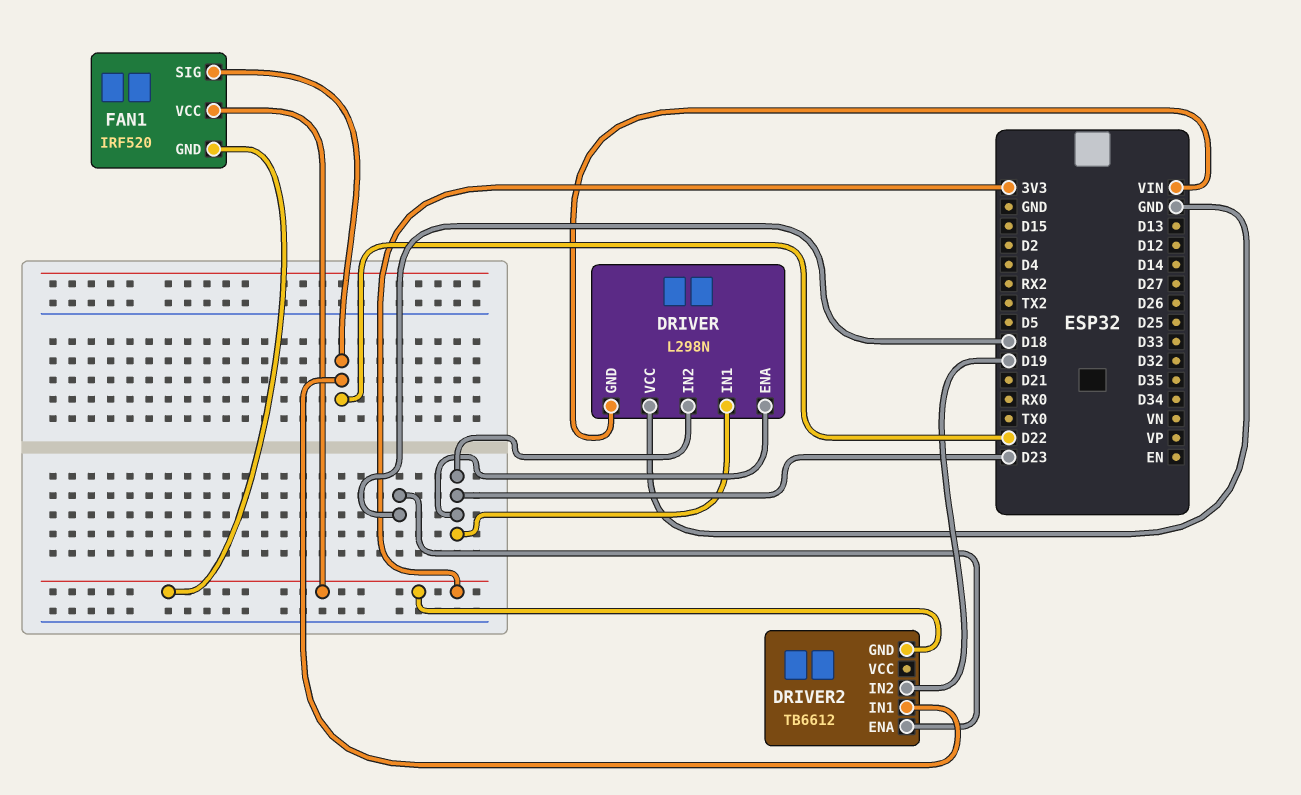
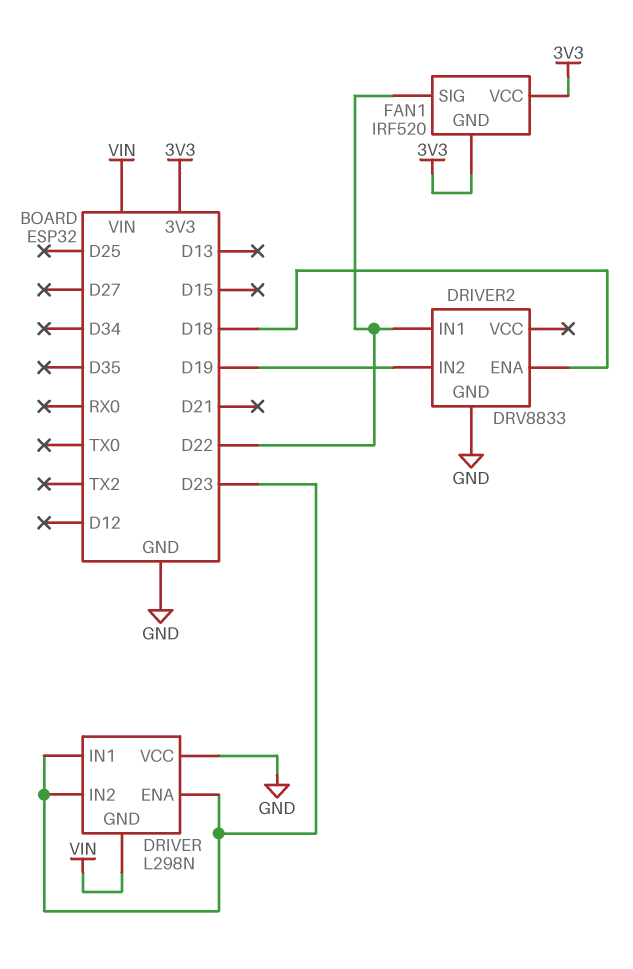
DRIVER2: TB6612 -> DRV8833
DRIVER2 pin GND: 3V3 -> GND

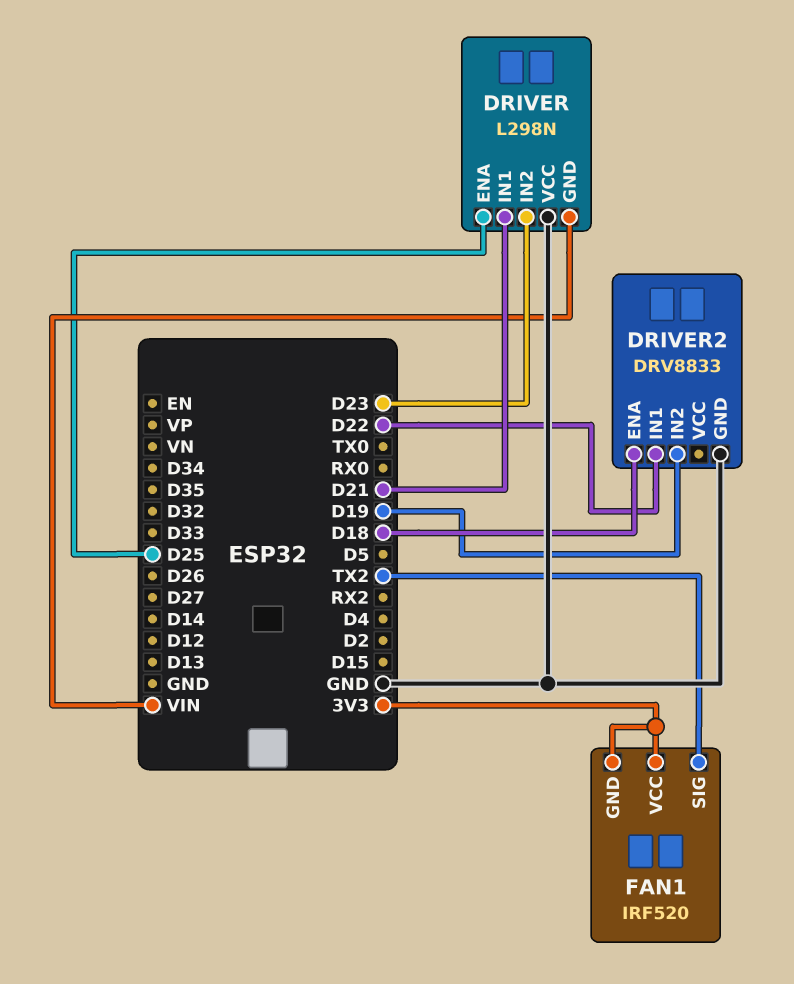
DRIVER pin ENA: D23 -> D25
DRIVER pin IN1: D23 -> D21
FAN1 pin SIG: D22 -> TX2

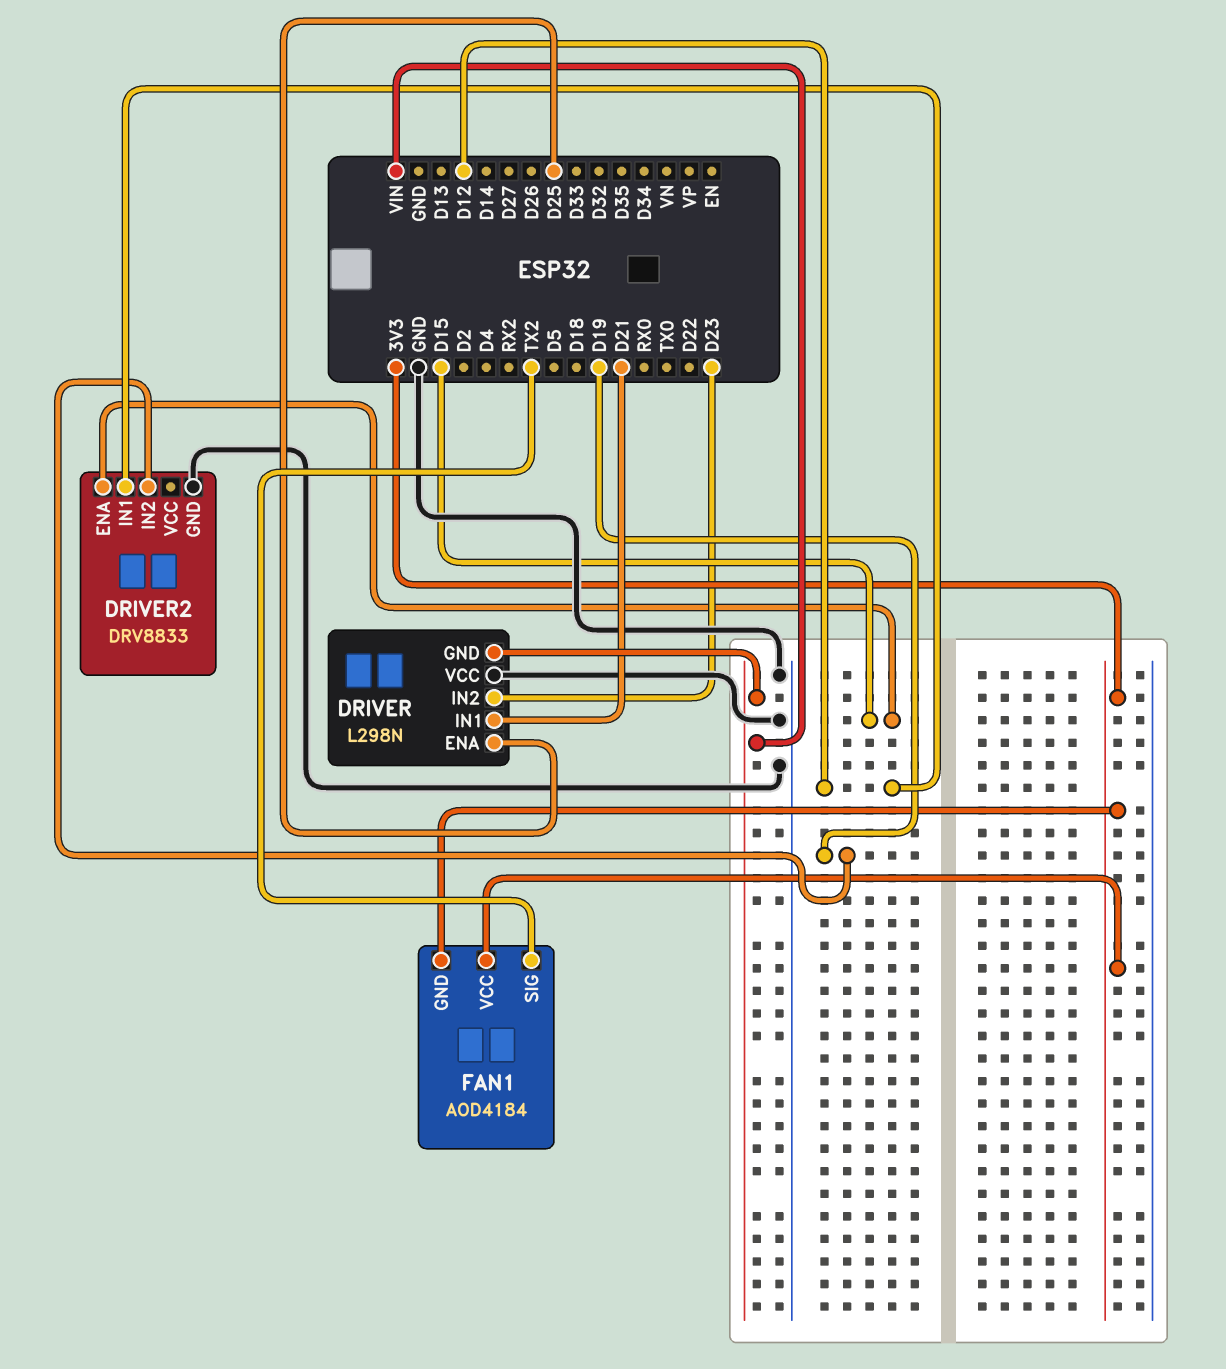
DRIVER2 pin ENA: D18 -> D15
DRIVER2 pin IN1: D22 -> D12
FAN1: IRF520 -> AOD4184

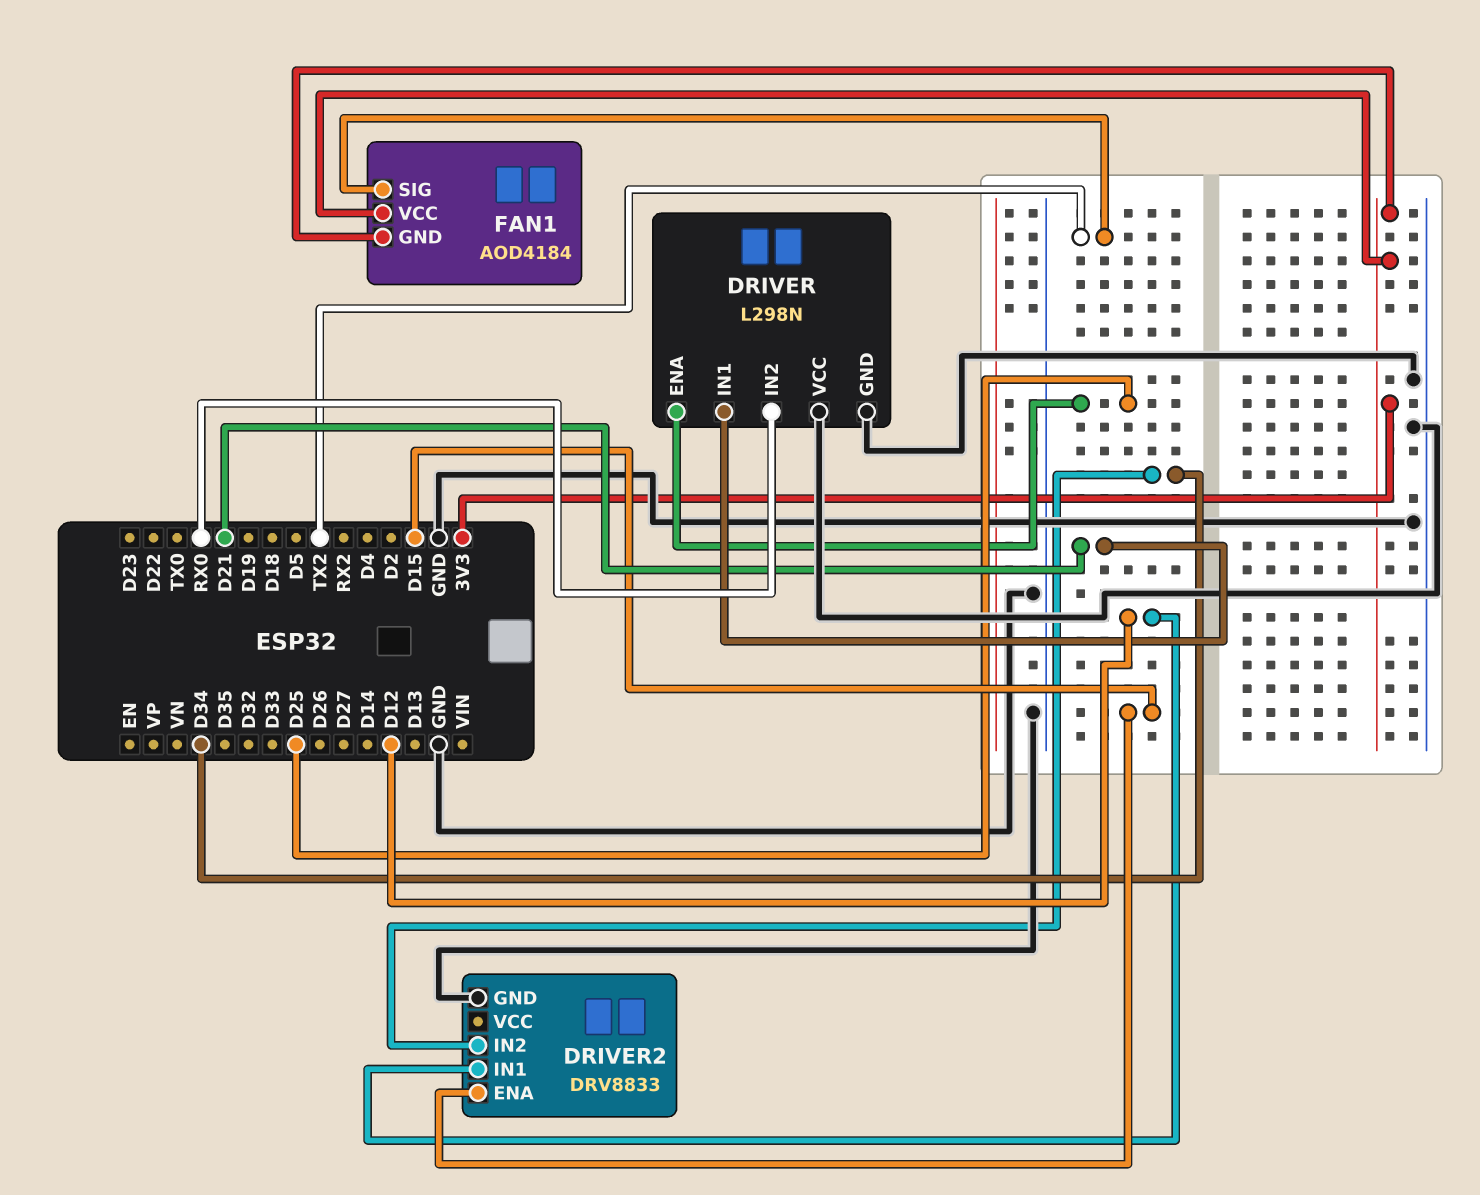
DRIVER pin GND: VIN -> GND
DRIVER pin IN2: D23 -> RX0
DRIVER2 pin IN2: D19 -> D34

